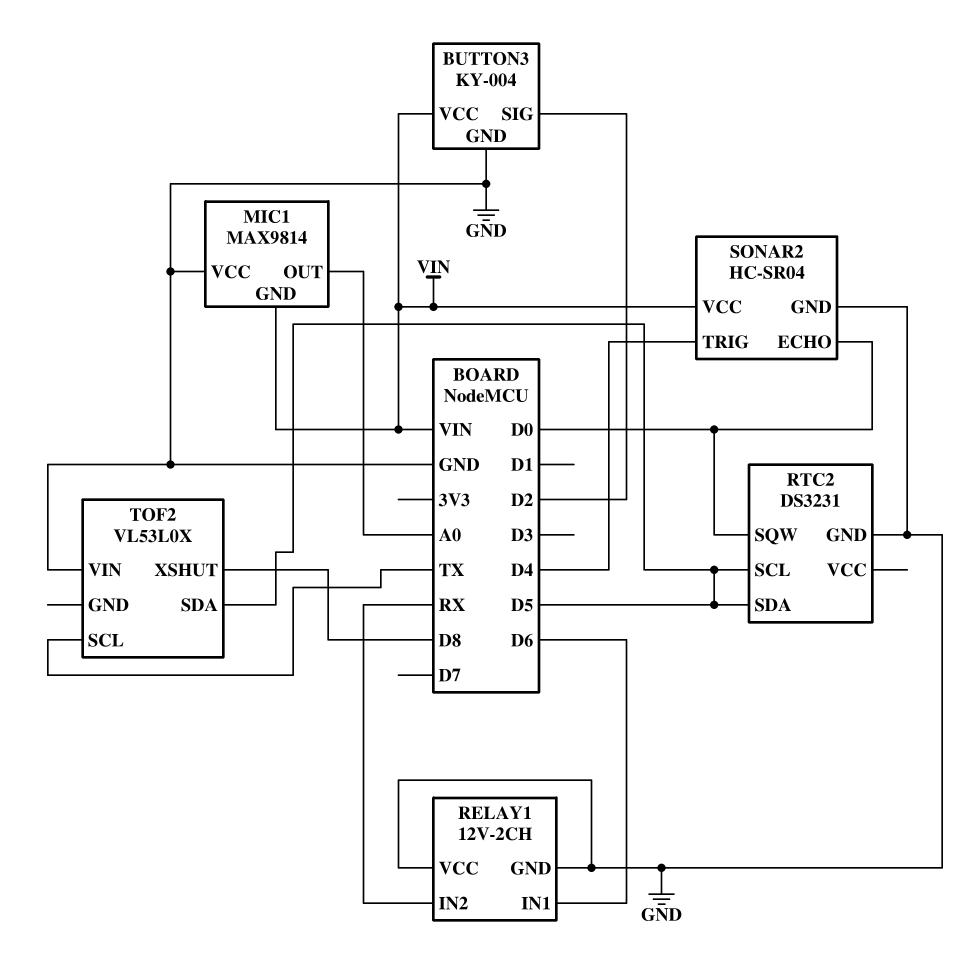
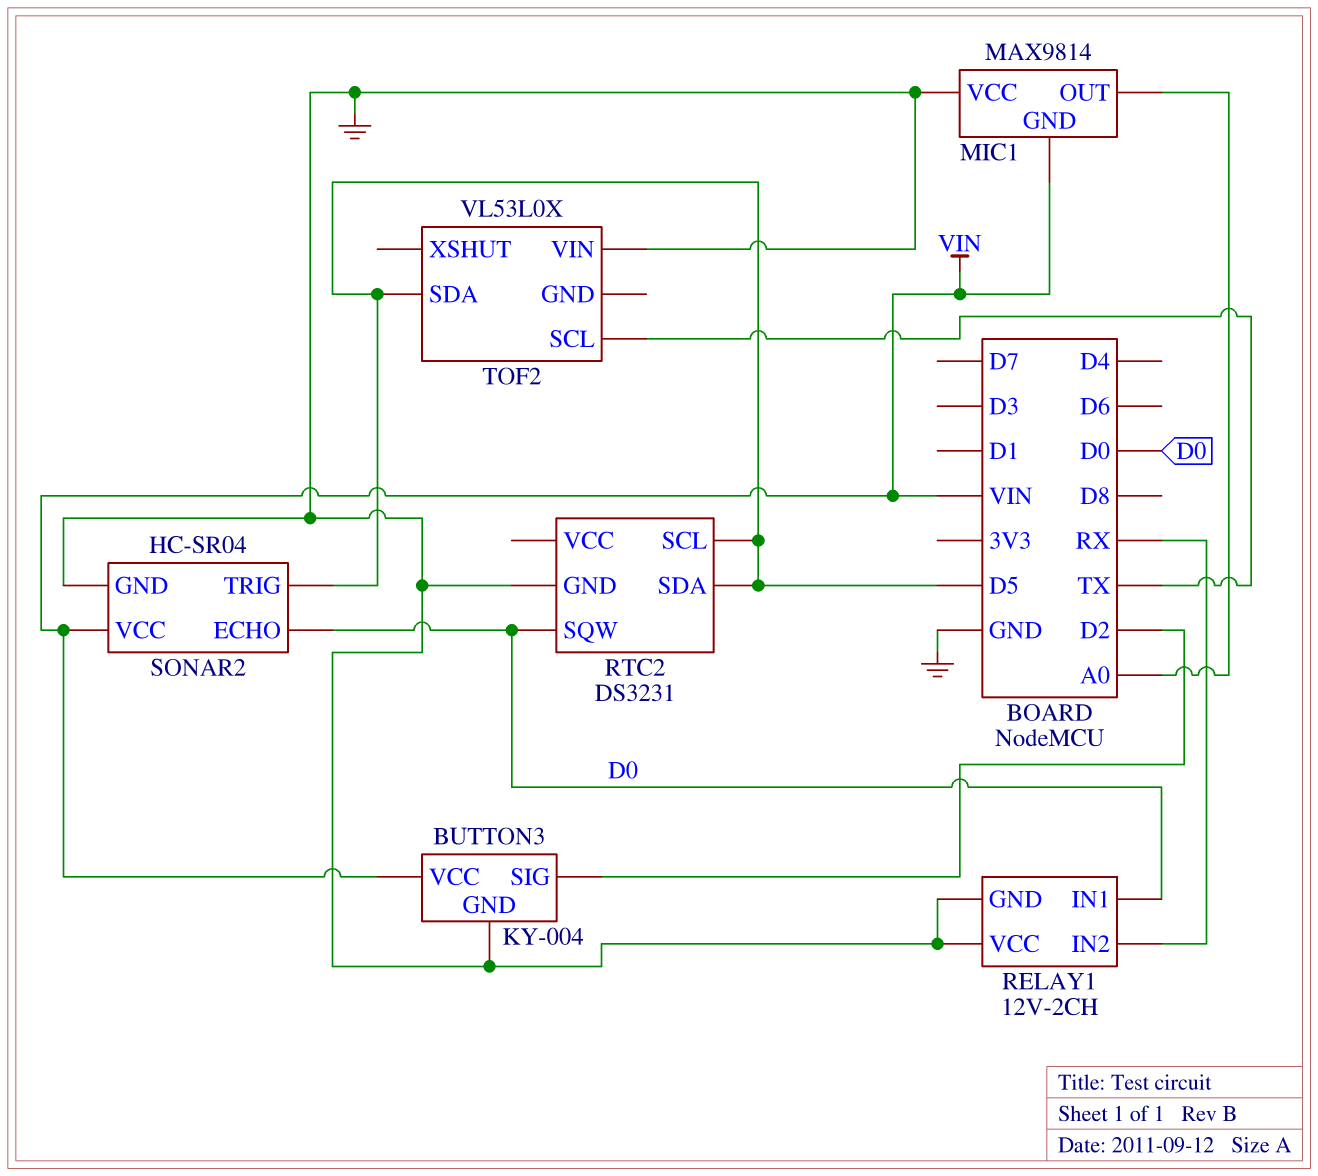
RELAY1 pin IN1: D6 -> D0
SONAR2 pin TRIG: D4 -> D5
TOF2 pin XSHUT: D8 -> none

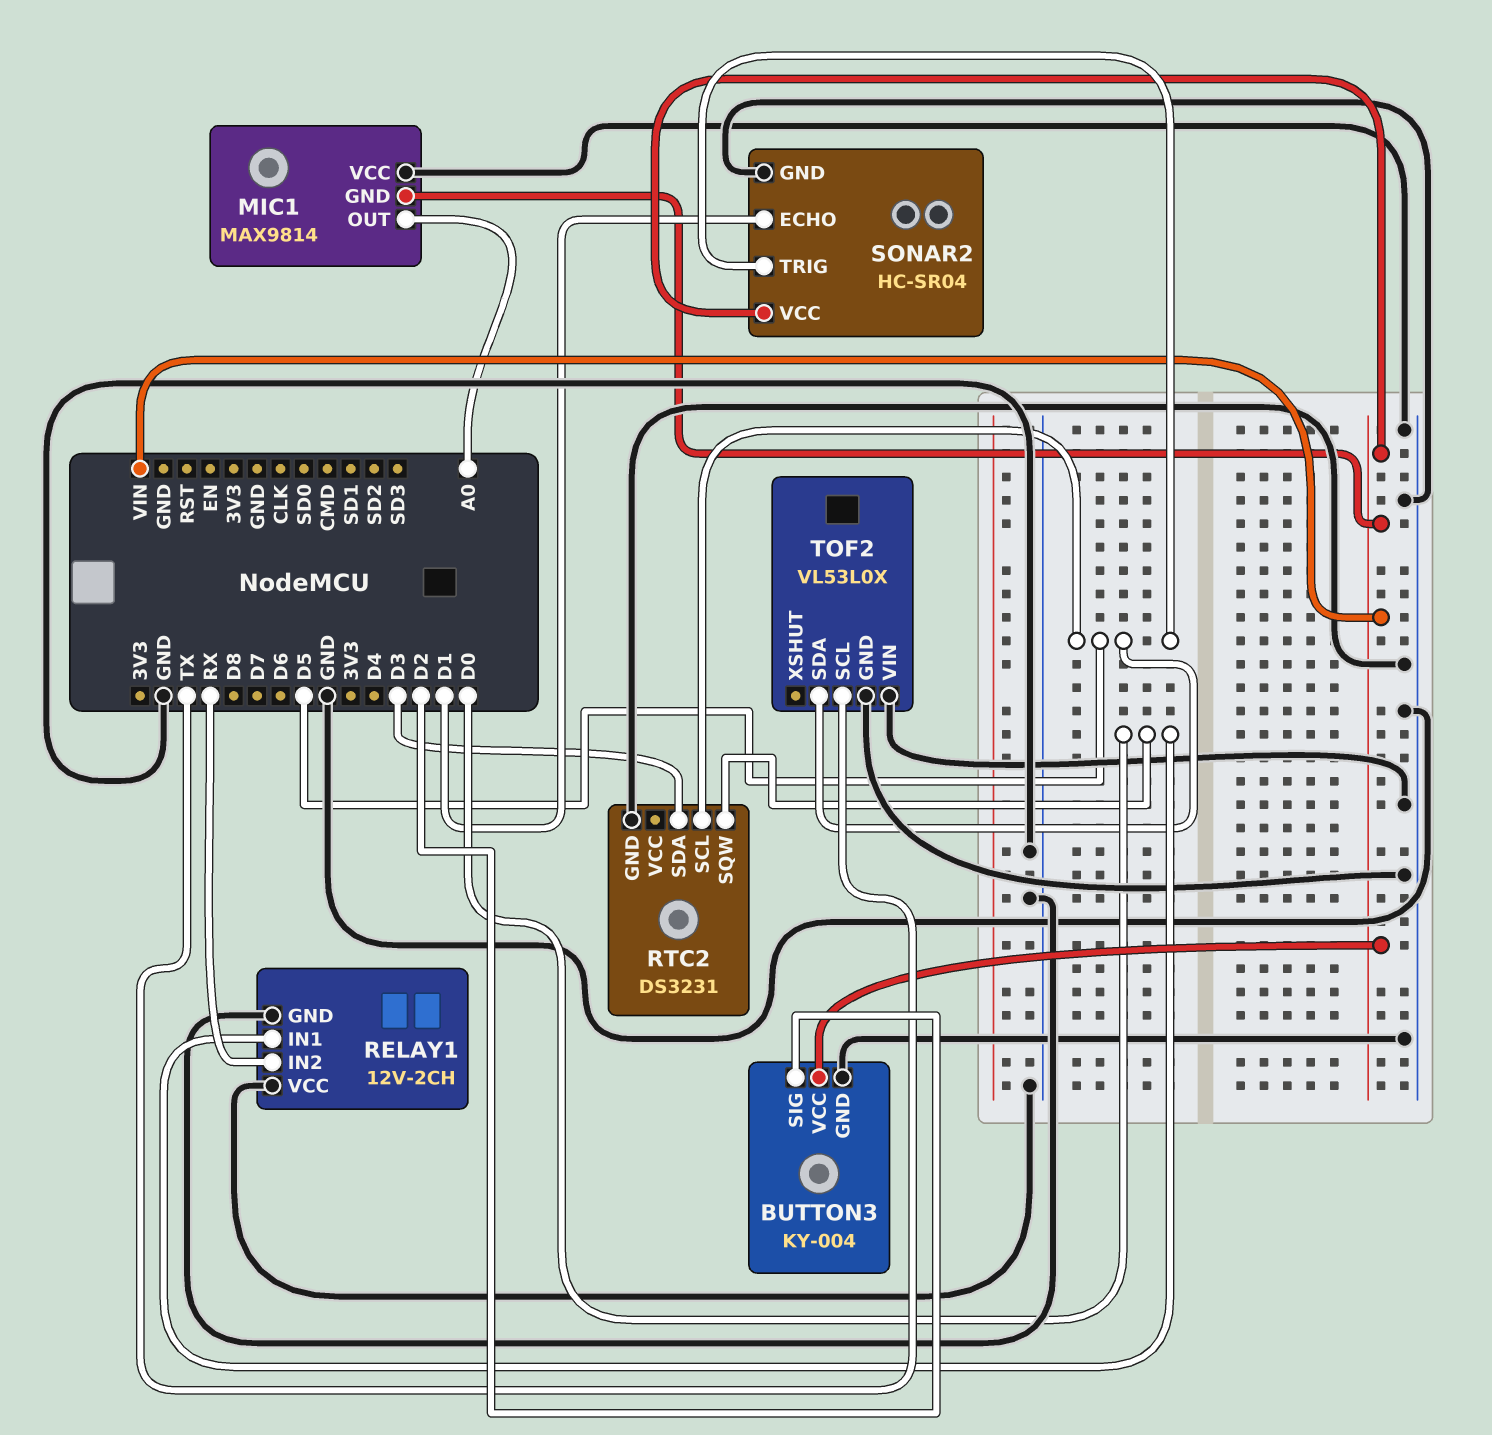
RTC2 pin SDA: D5 -> D3
SONAR2 pin ECHO: D0 -> D1
TOF2 pin GND: none -> GND

